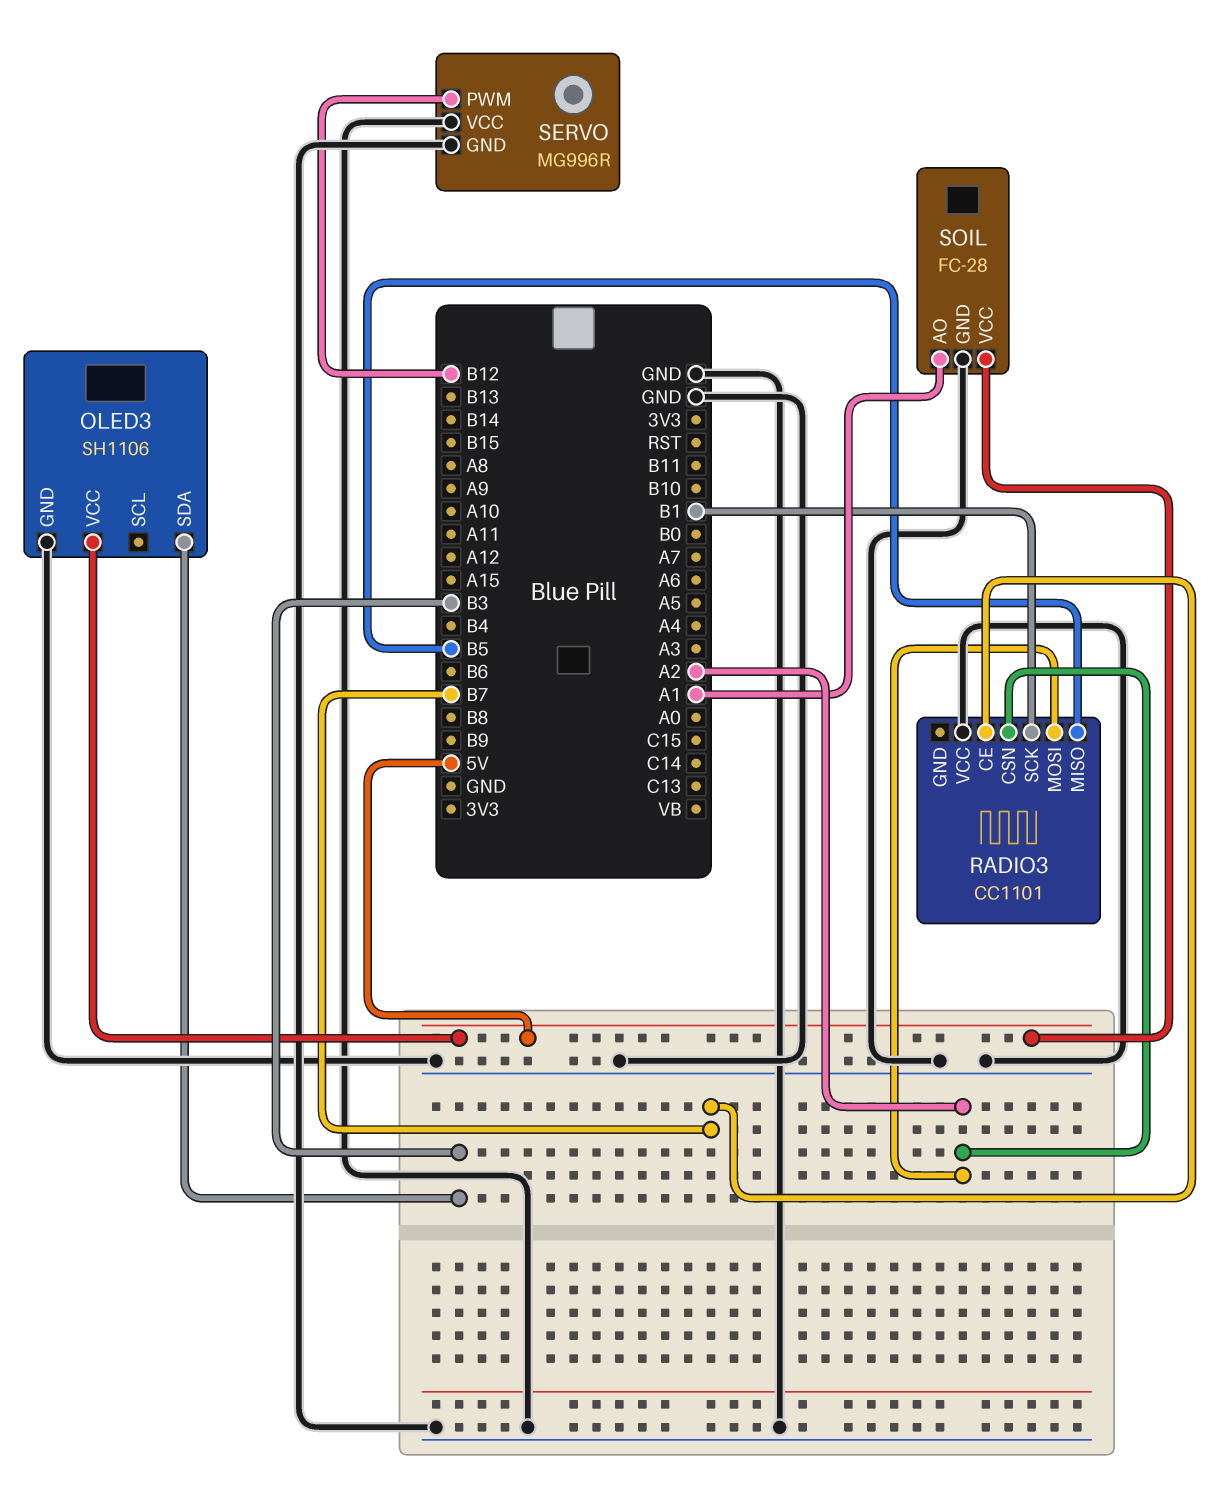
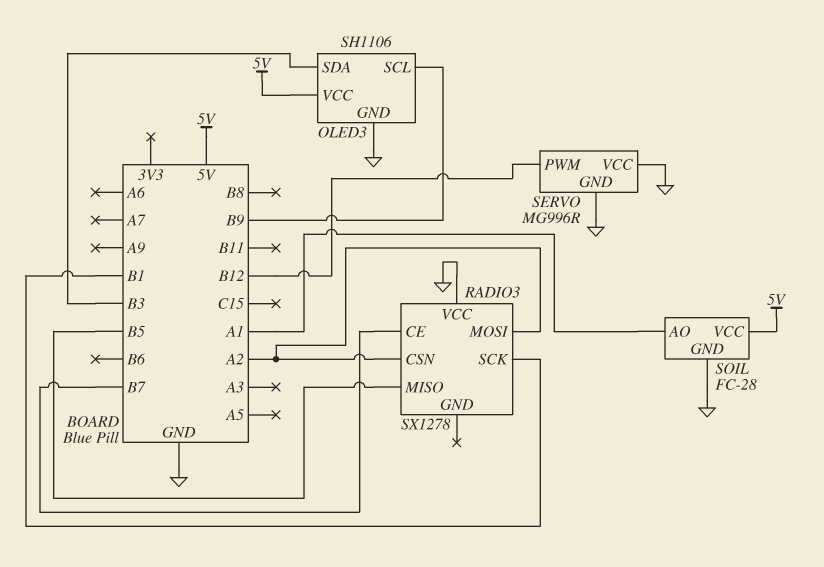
OLED3 pin SCL: none -> B9
RADIO3: CC1101 -> SX1278

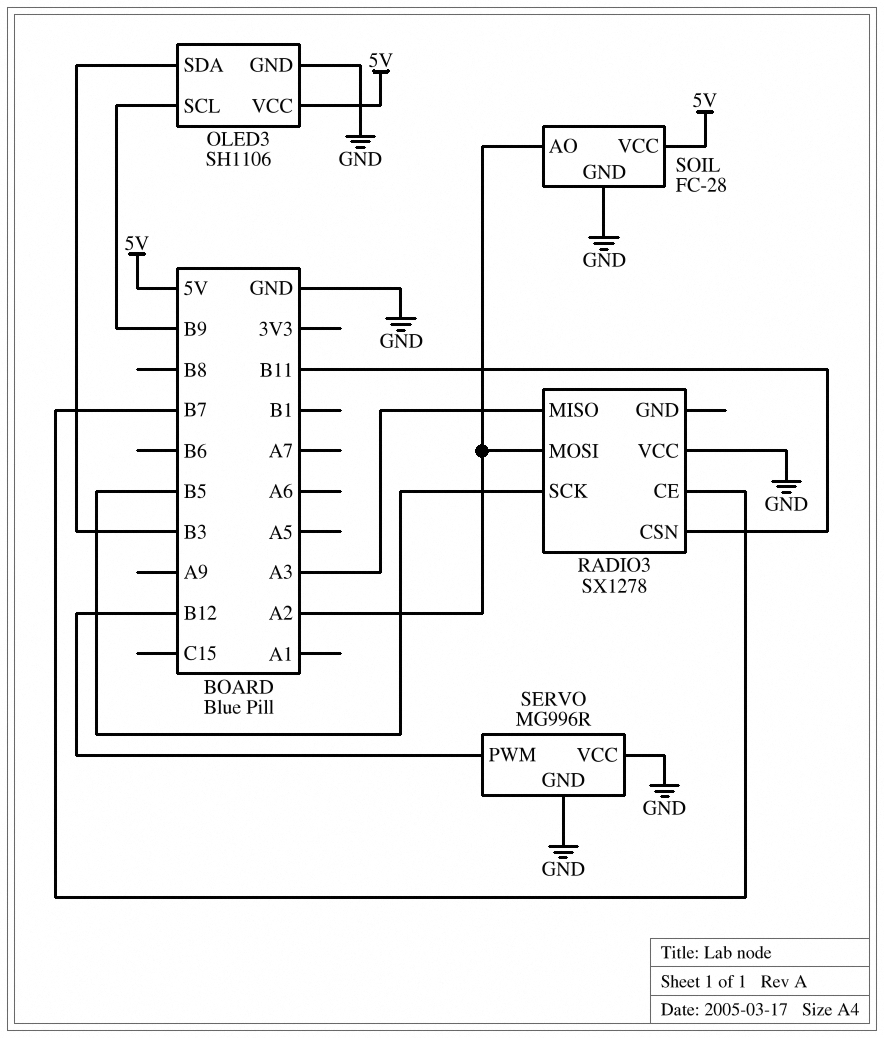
RADIO3 pin CSN: A2 -> B11
RADIO3 pin MISO: B5 -> A3
RADIO3 pin SCK: B1 -> B5
SOIL pin AO: A1 -> A2

